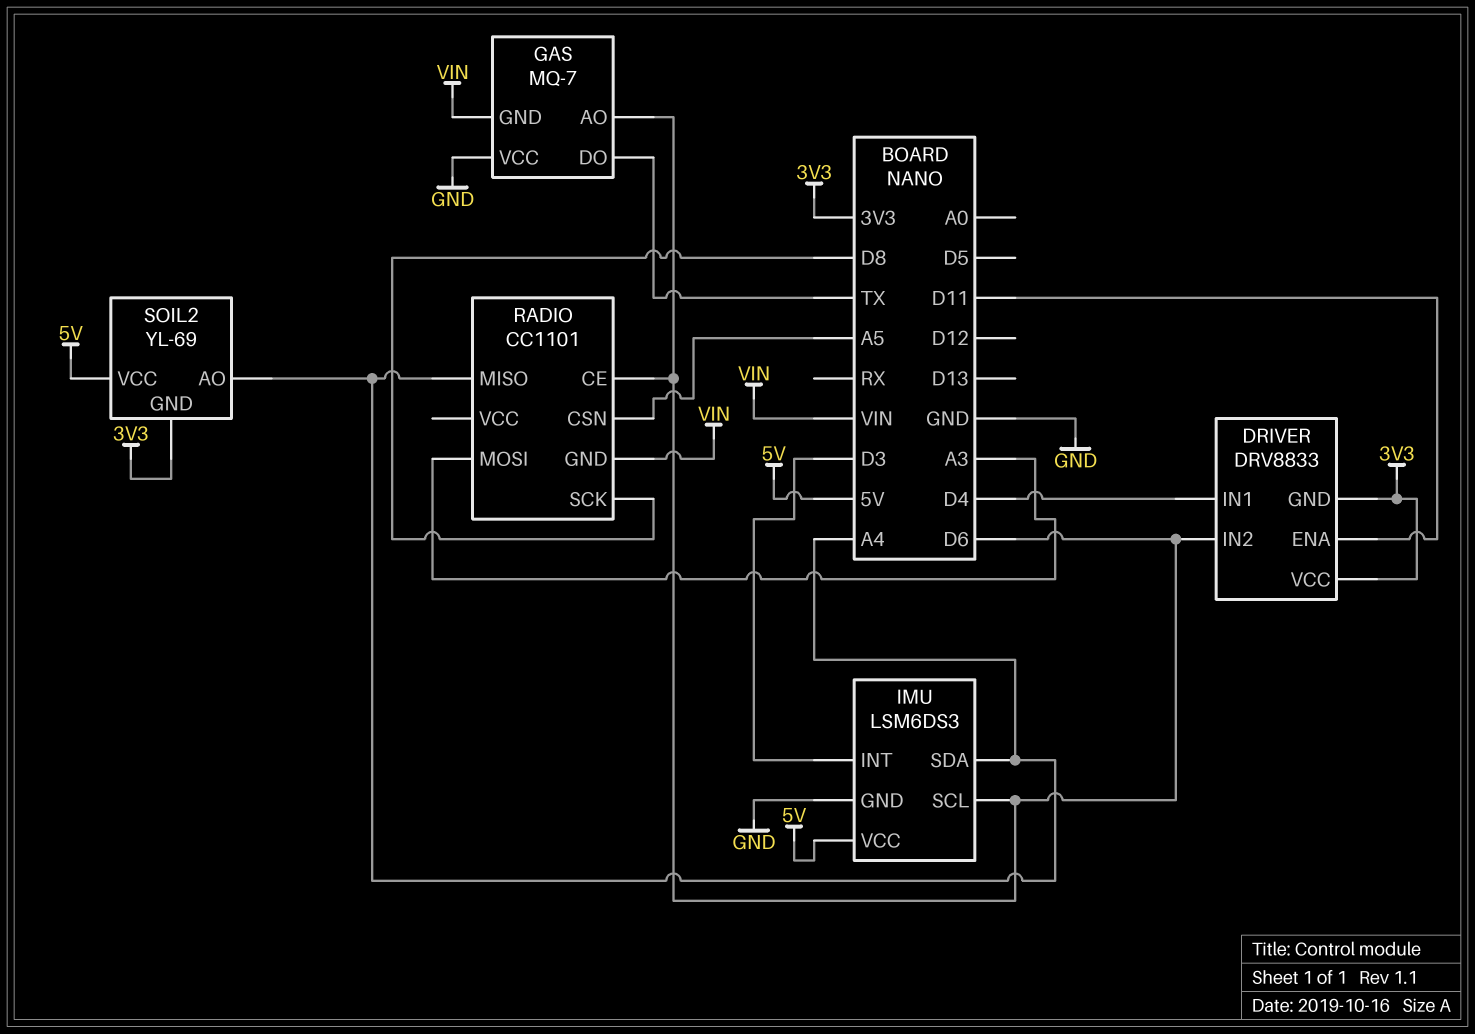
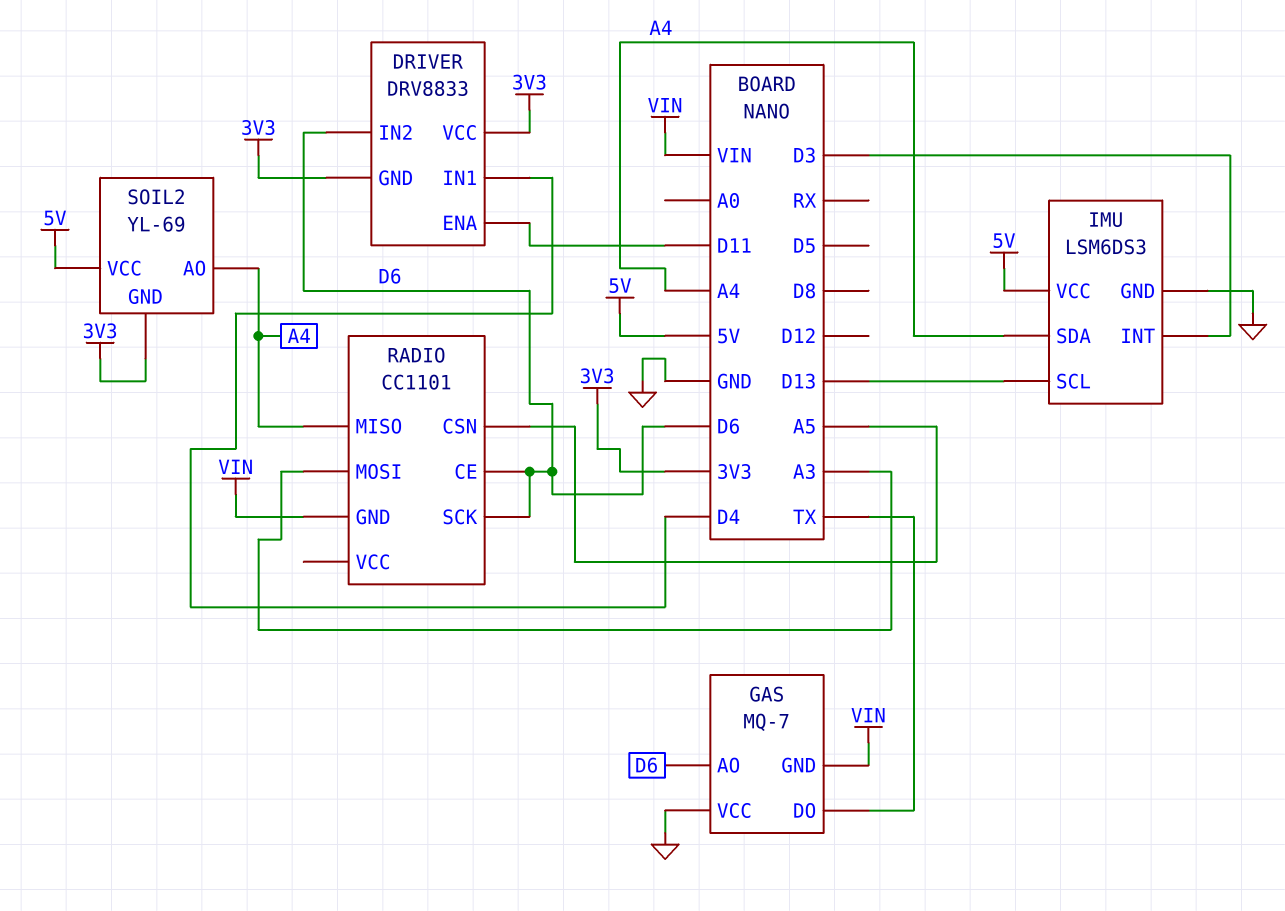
IMU pin SCL: D6 -> D13
RADIO pin SCK: D8 -> D6

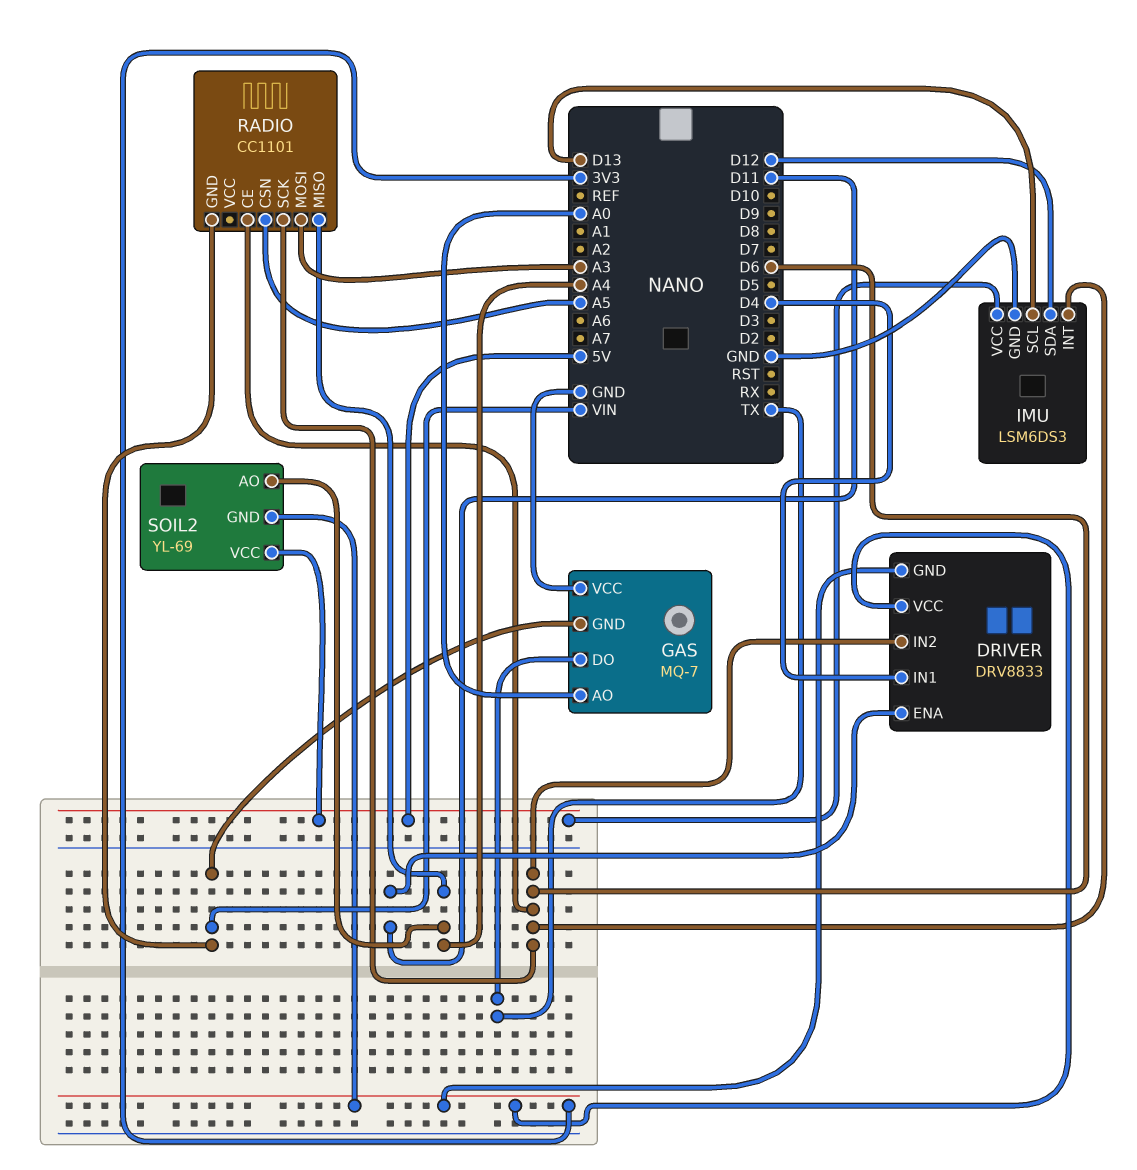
GAS pin AO: D6 -> A0
IMU pin INT: D3 -> D6
IMU pin SDA: A4 -> D12

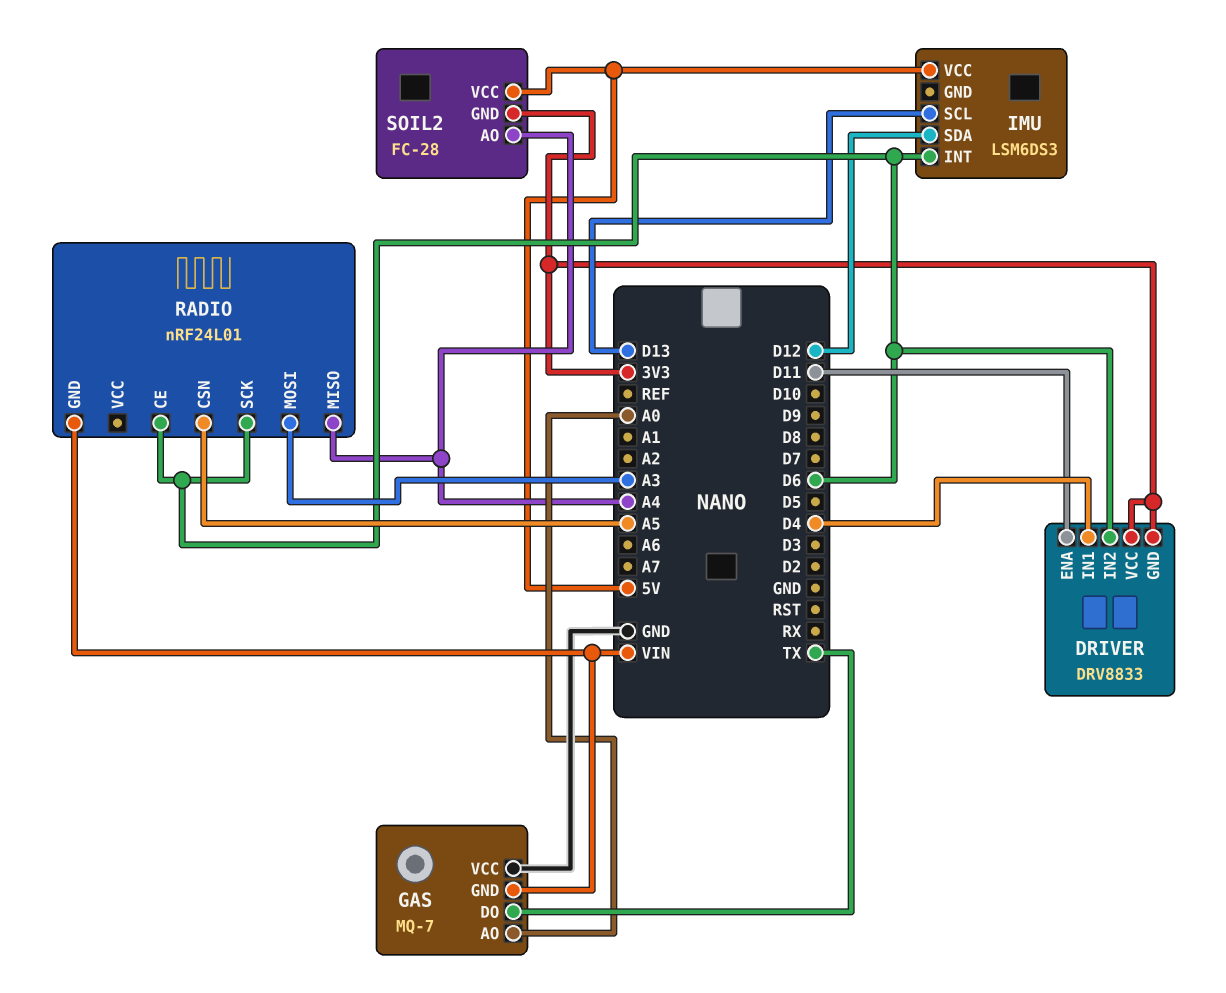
IMU pin GND: GND -> none
RADIO: CC1101 -> nRF24L01
SOIL2: YL-69 -> FC-28

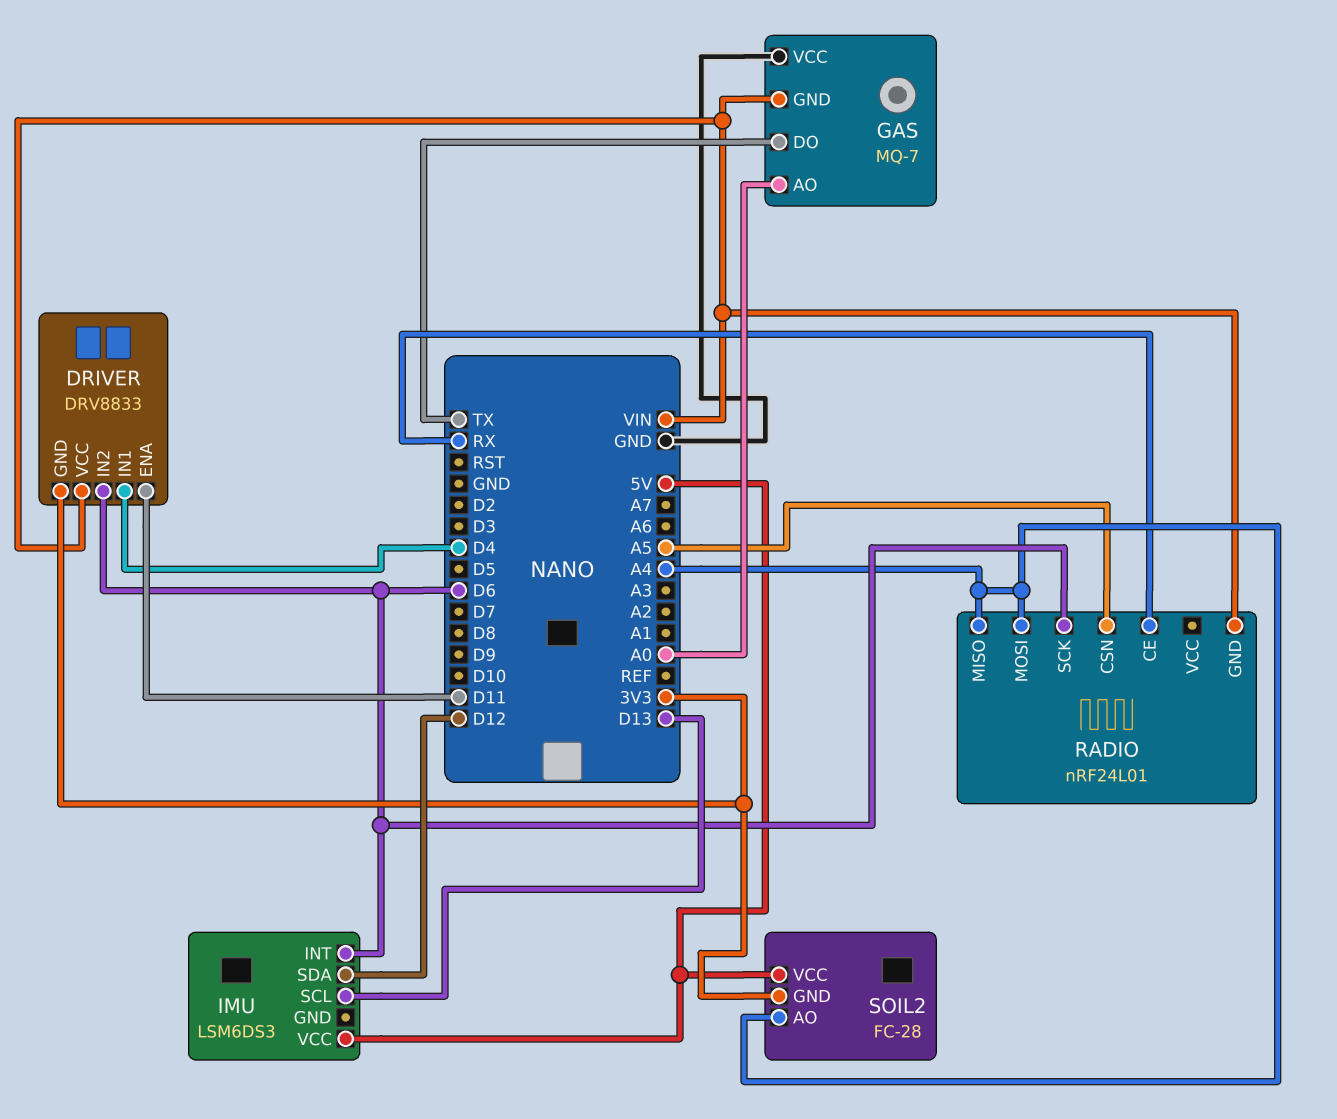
DRIVER pin VCC: 3V3 -> VIN
RADIO pin CE: D6 -> RX
RADIO pin MOSI: A3 -> A4

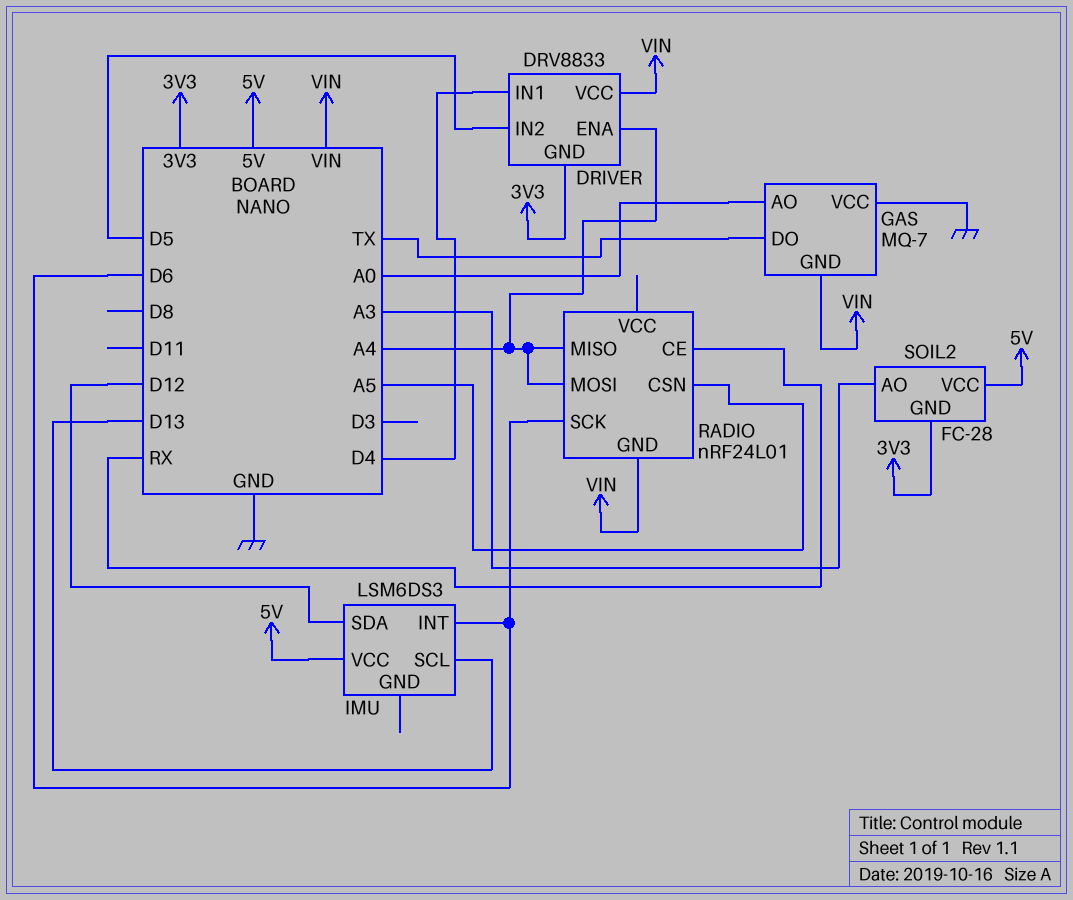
DRIVER pin ENA: D11 -> A4
DRIVER pin IN2: D6 -> D5
SOIL2 pin AO: A4 -> A3

